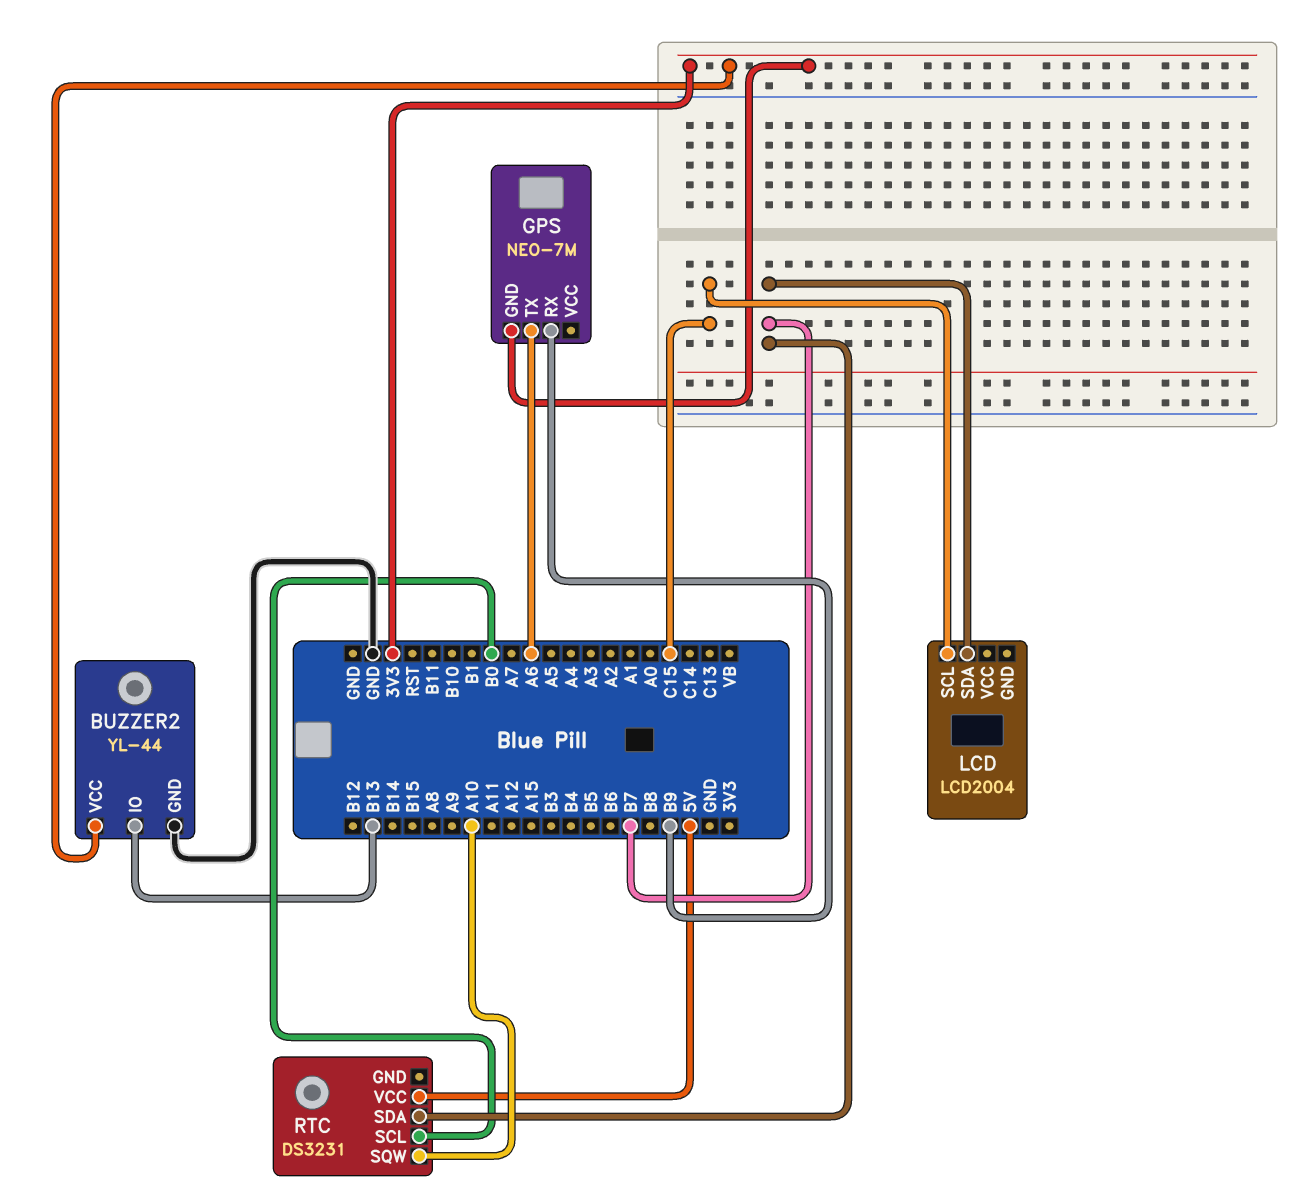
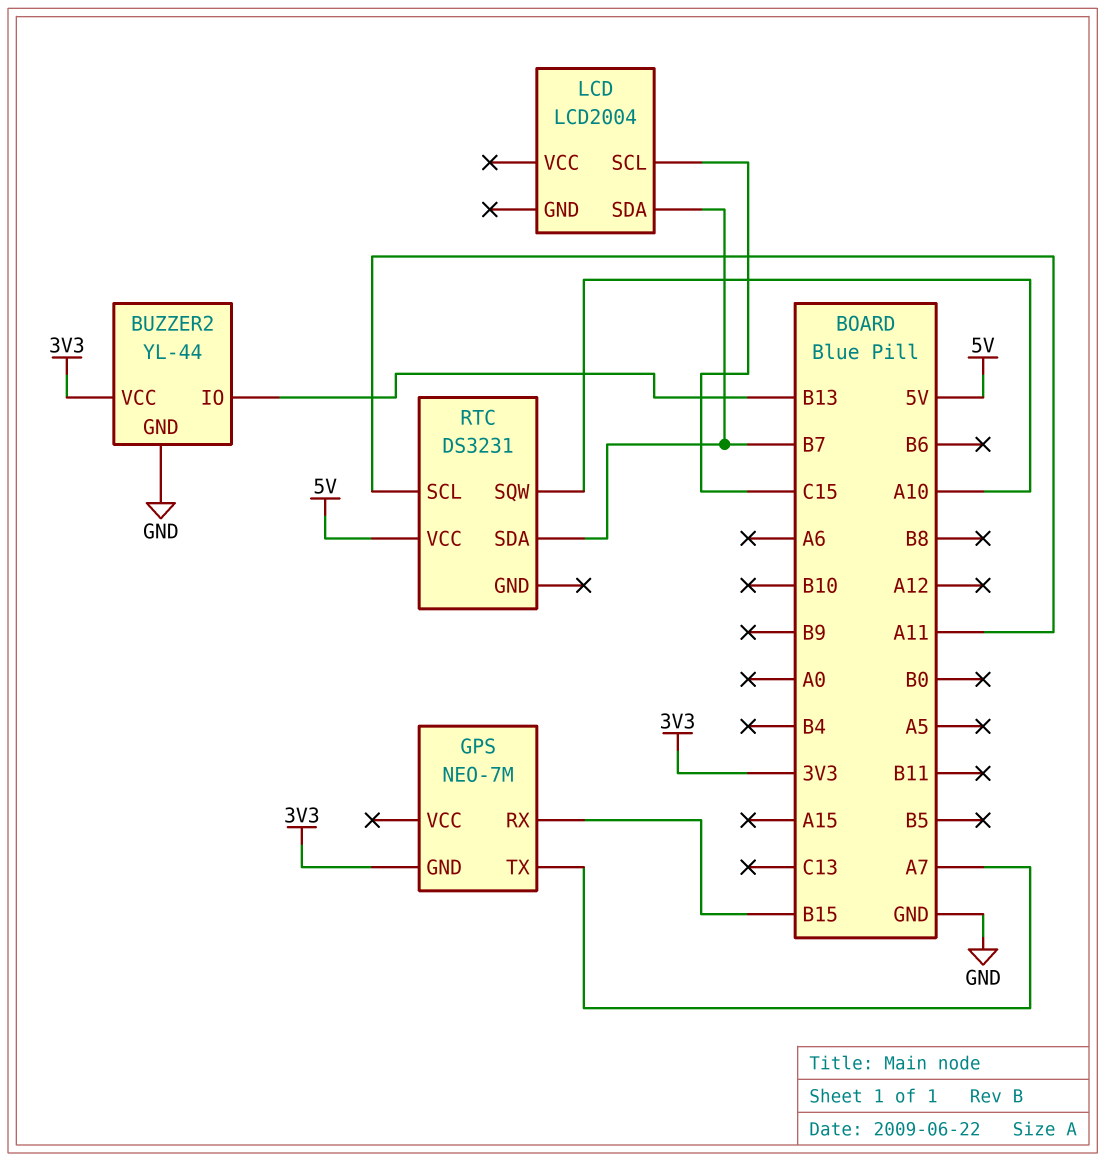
GPS pin RX: B9 -> B15
GPS pin TX: A6 -> A7
RTC pin SCL: B0 -> A11

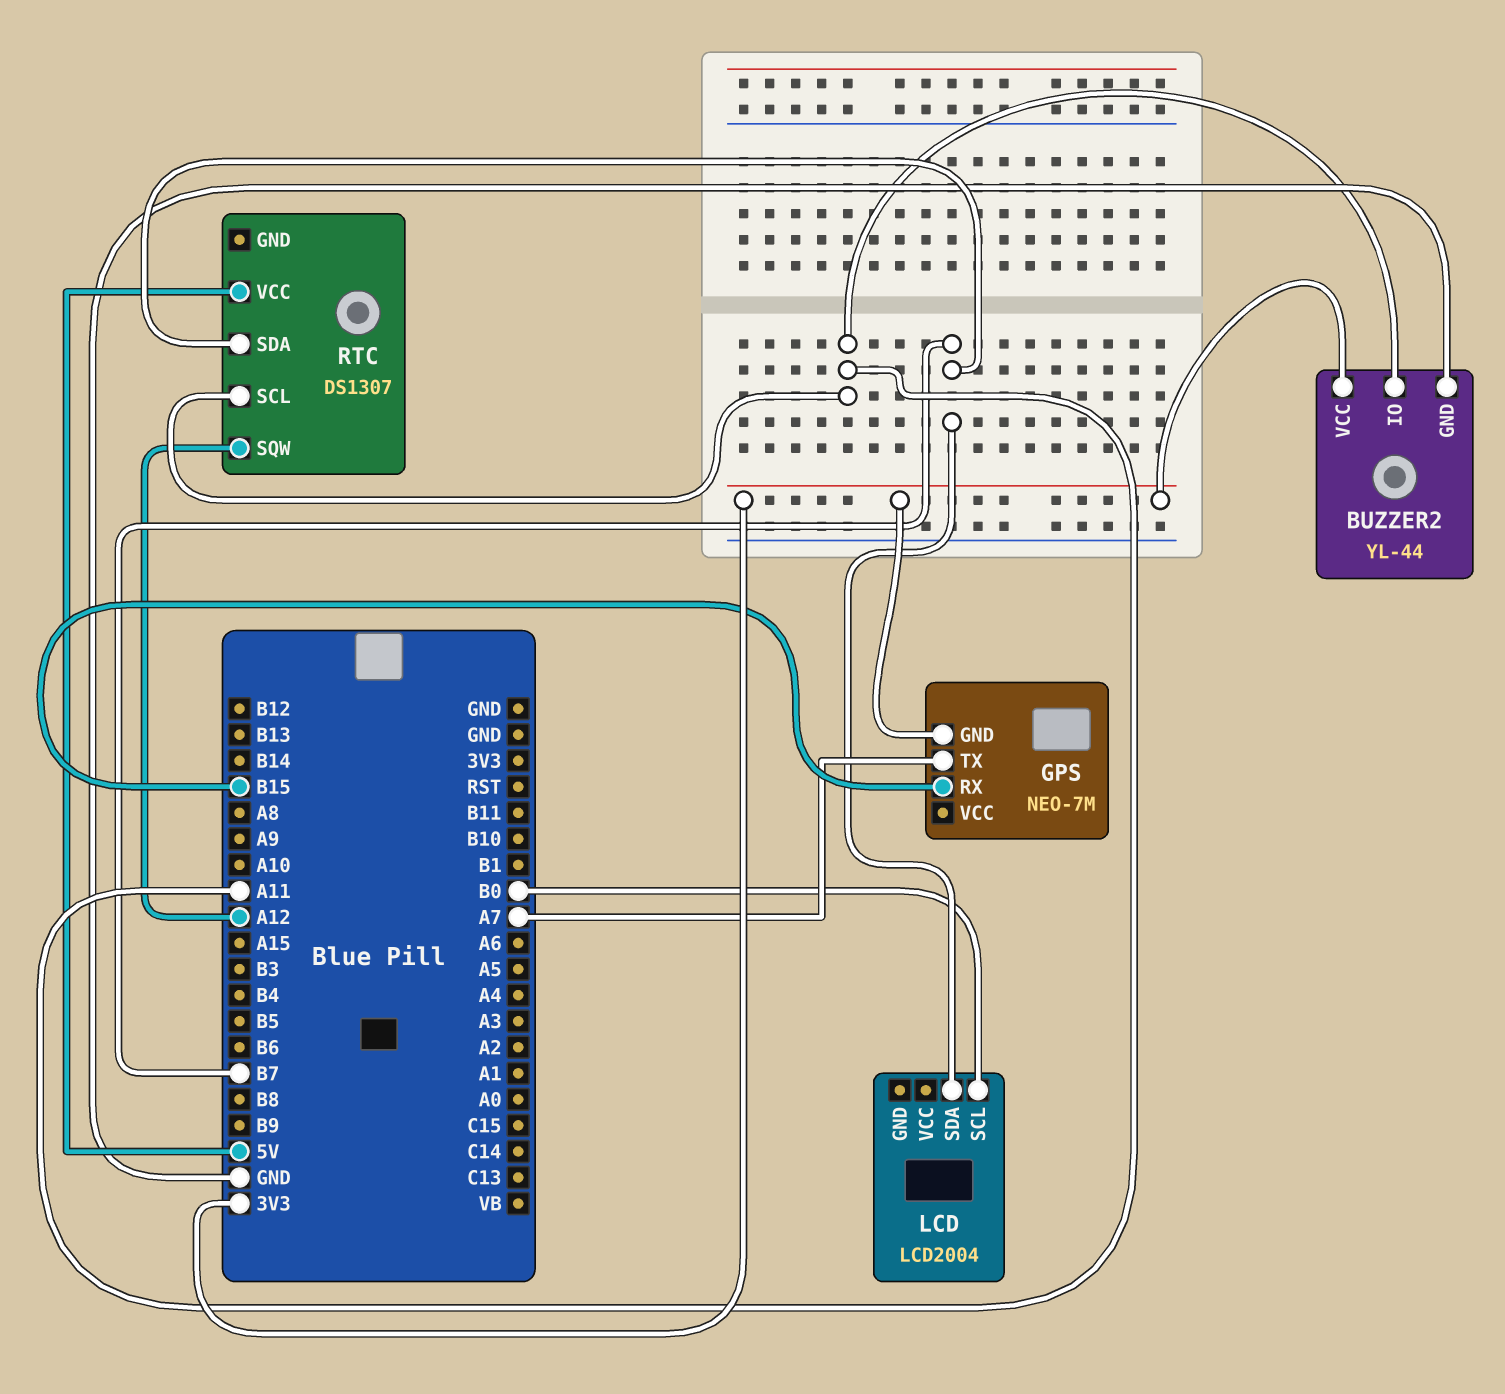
BUZZER2 pin IO: B13 -> A11
LCD pin SCL: C15 -> B0
RTC: DS3231 -> DS1307
RTC pin SQW: A10 -> A12

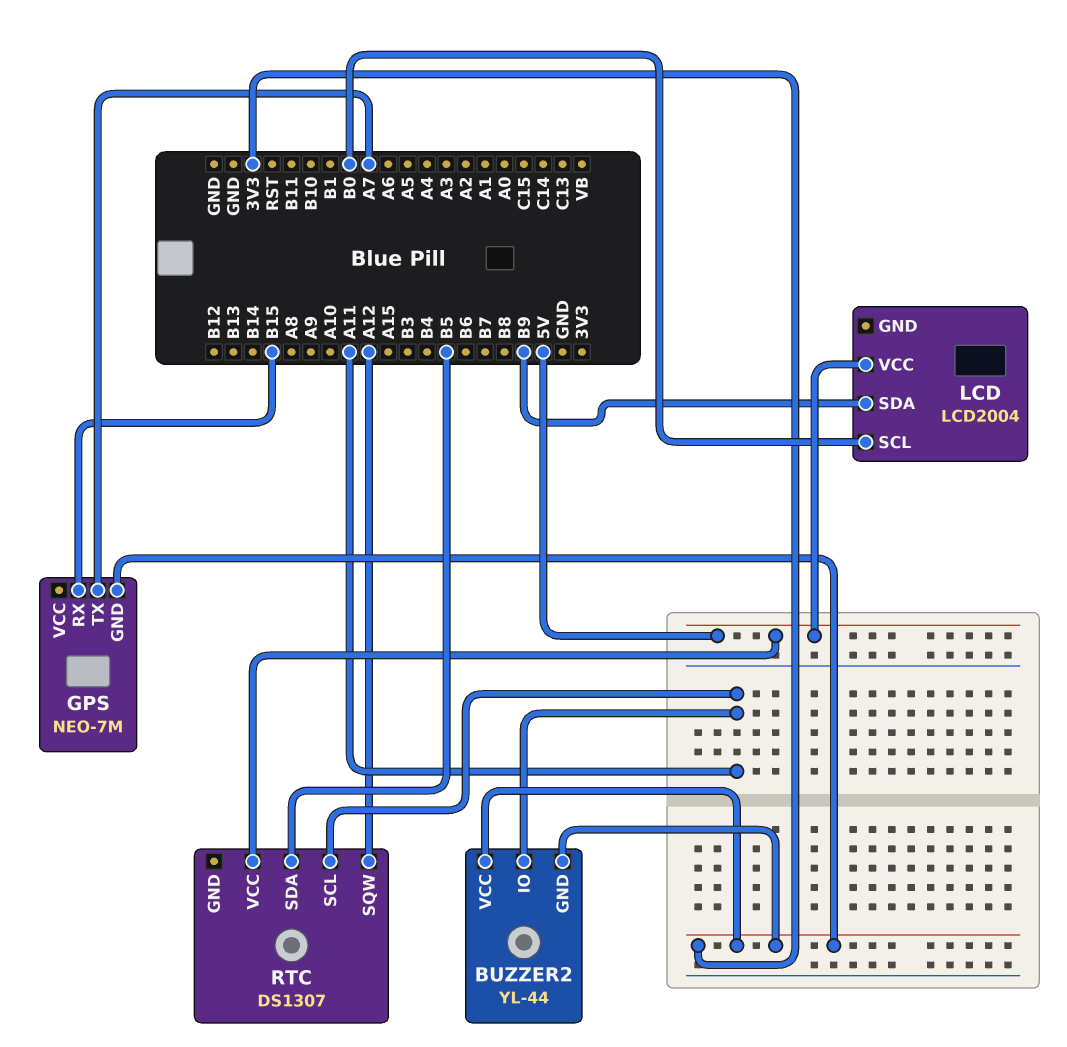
BUZZER2 pin GND: GND -> 3V3
LCD pin SDA: B7 -> B9
LCD pin VCC: none -> 5V
RTC pin SDA: B7 -> B5

